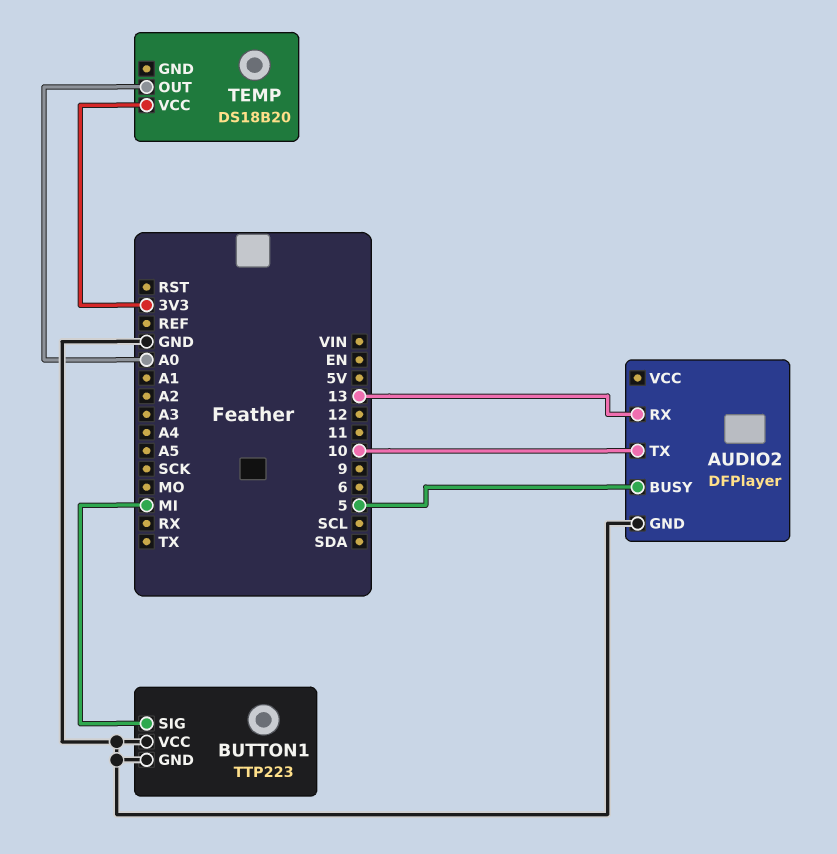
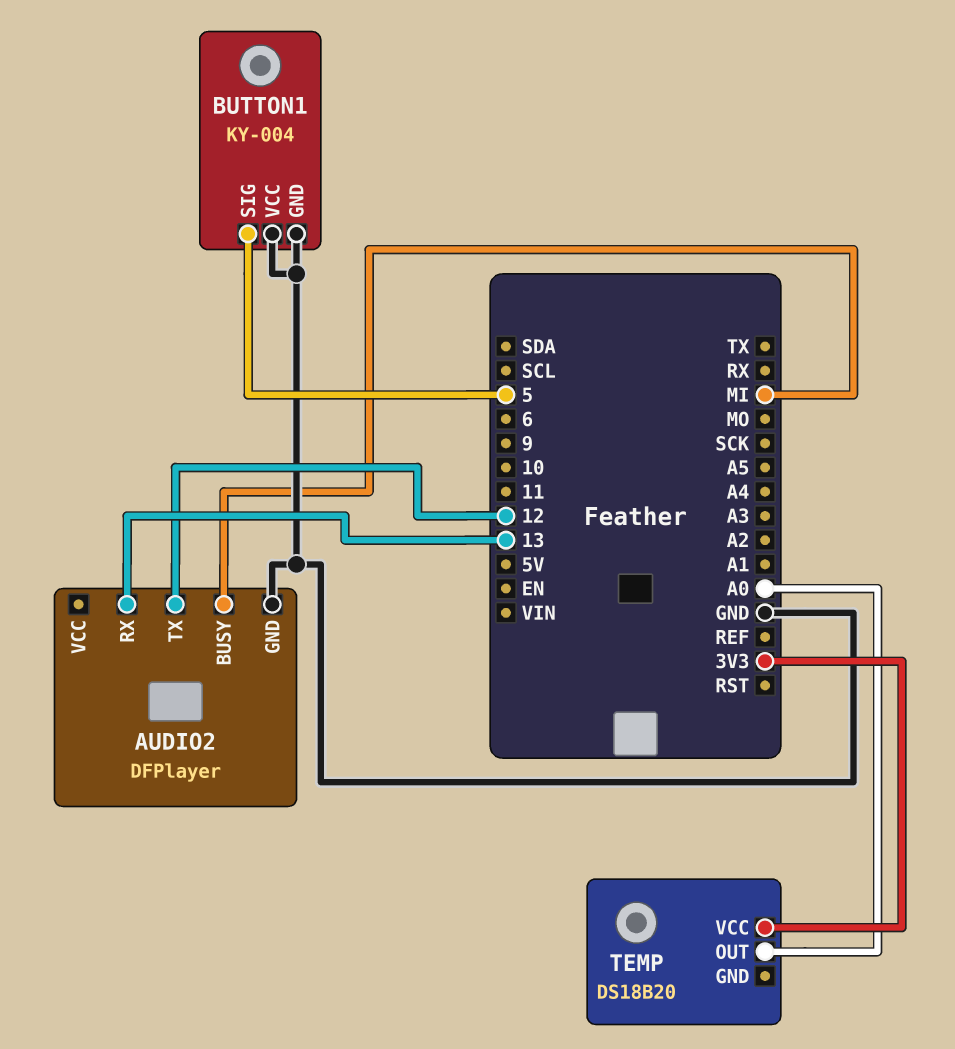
AUDIO2 pin BUSY: 5 -> MI
AUDIO2 pin TX: 10 -> 12
BUTTON1: TTP223 -> KY-004
BUTTON1 pin SIG: MI -> 5

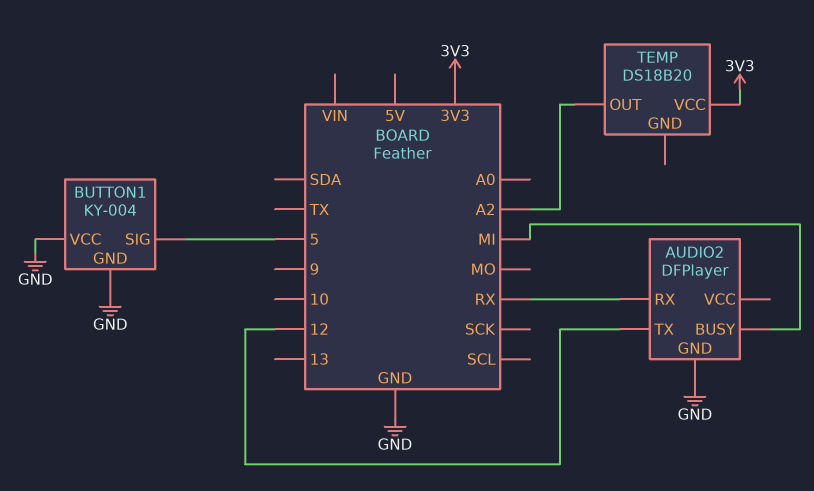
AUDIO2 pin RX: 13 -> RX
TEMP pin OUT: A0 -> A2

